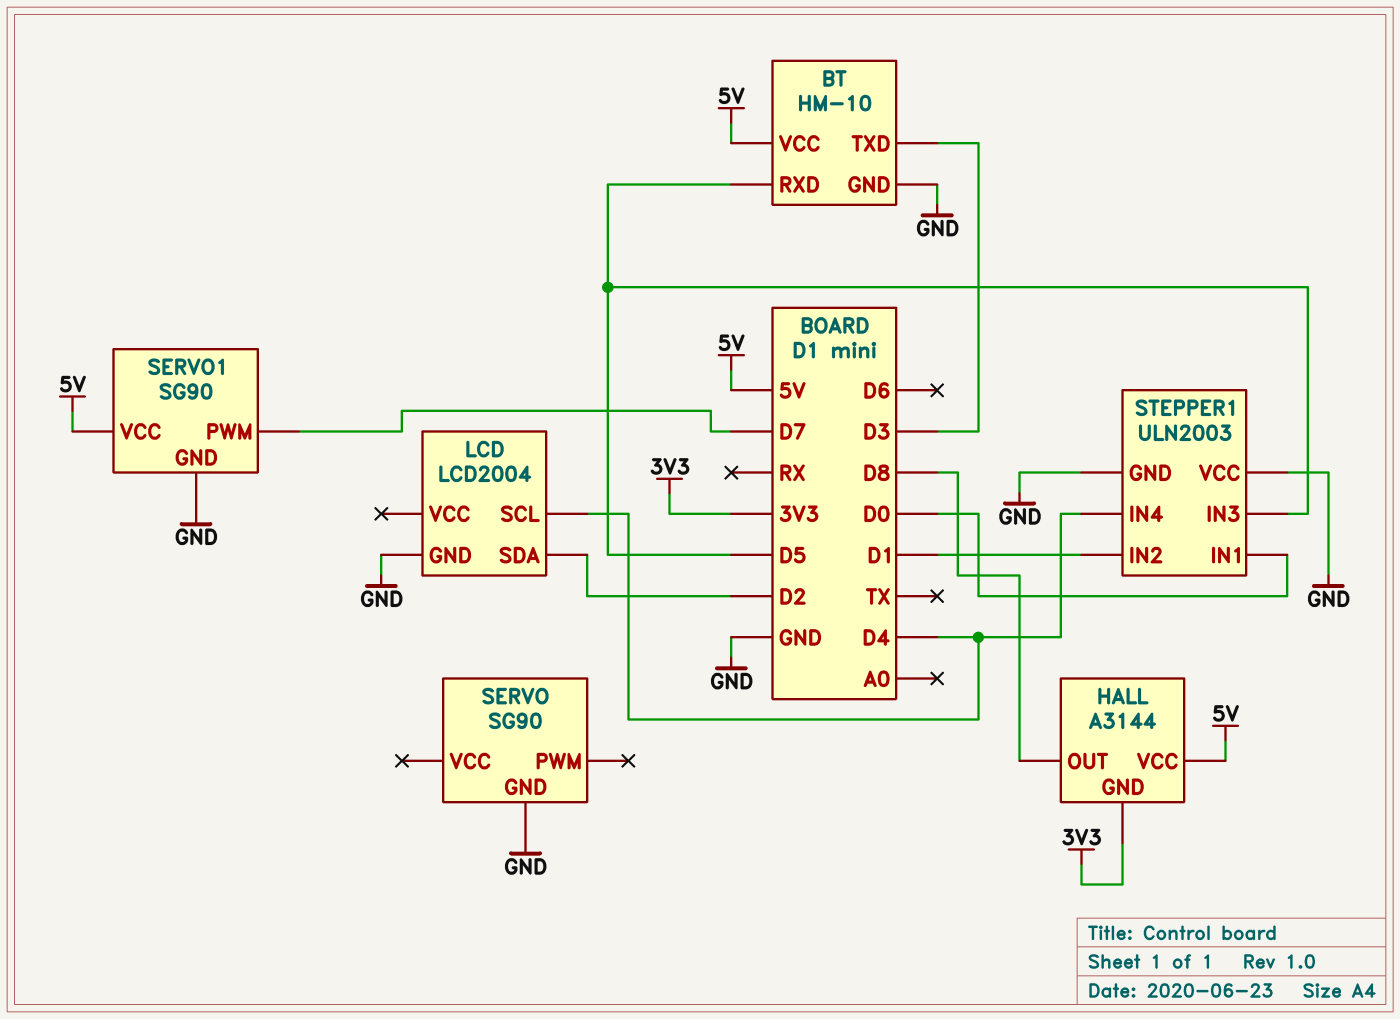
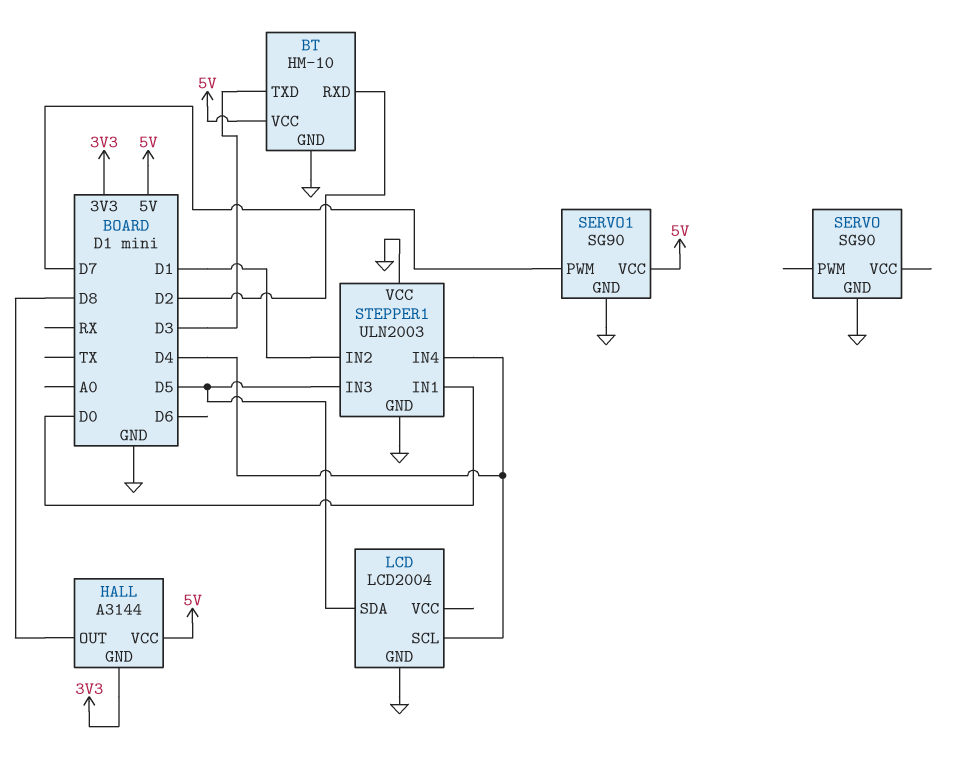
BT pin RXD: D5 -> D2
LCD pin SDA: D2 -> D5

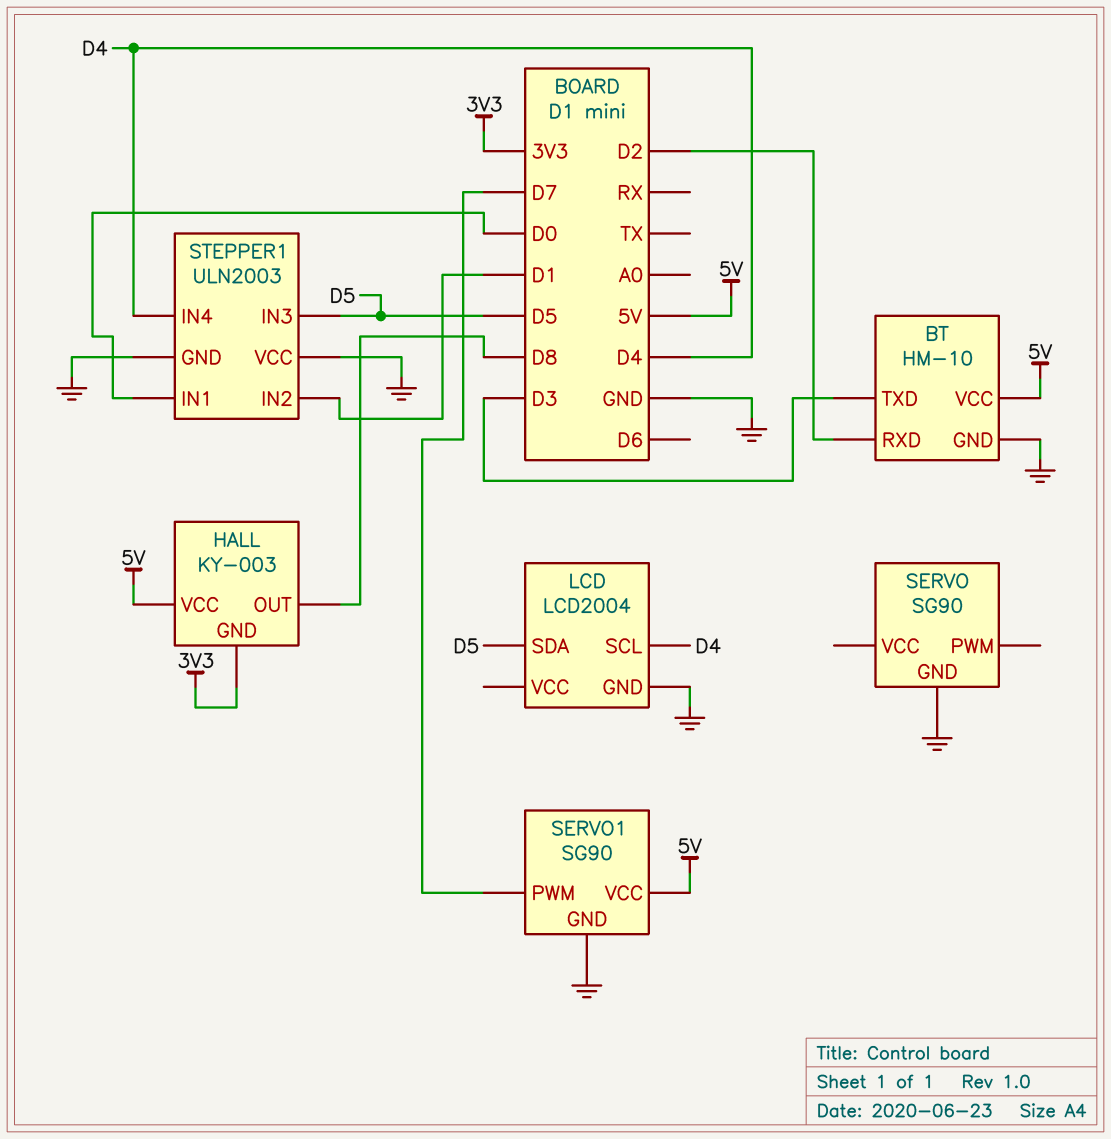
HALL: A3144 -> KY-003

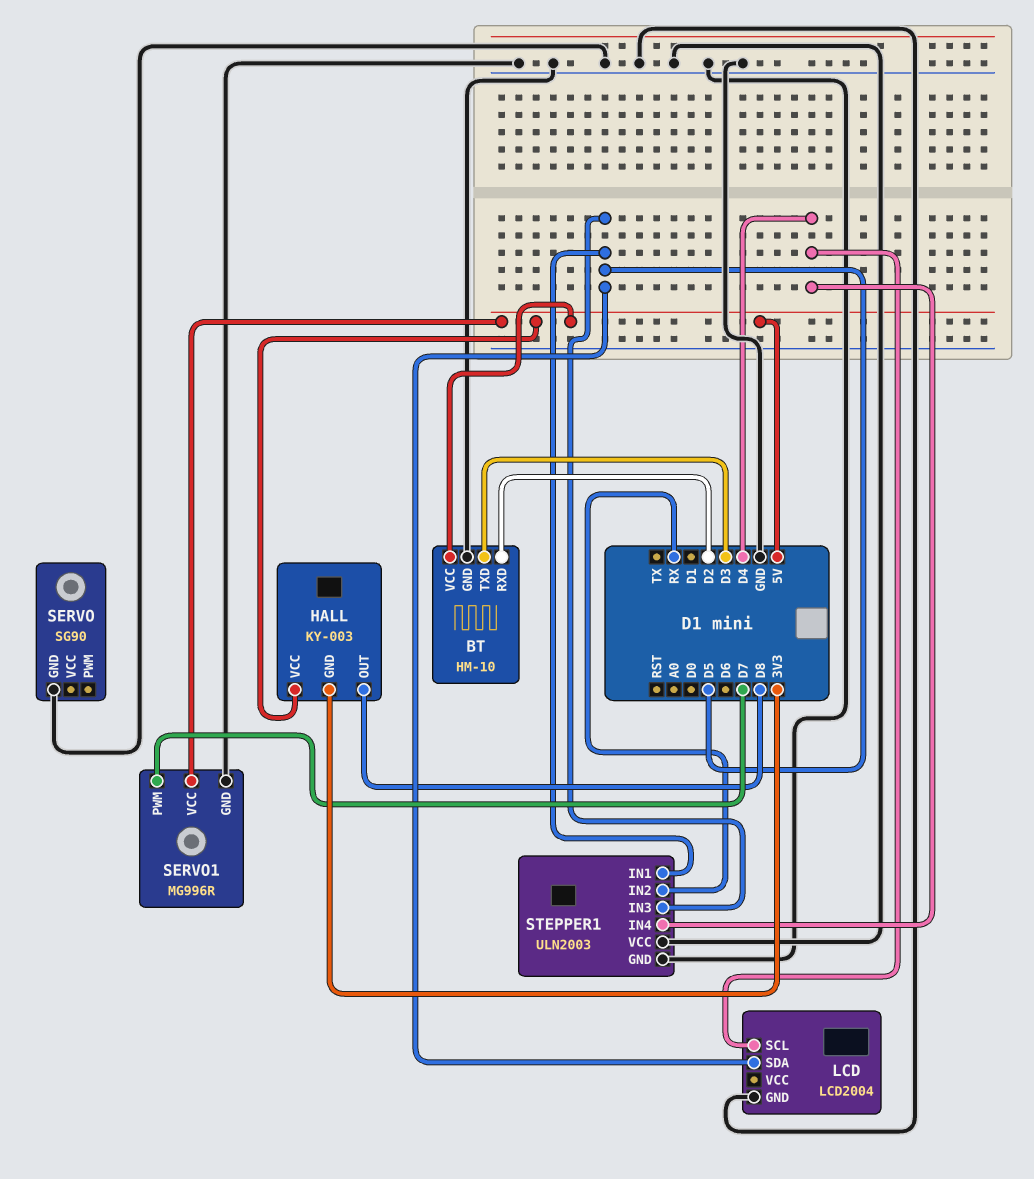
SERVO1: SG90 -> MG996R
STEPPER1 pin IN1: D0 -> D5
STEPPER1 pin IN2: D1 -> RX

